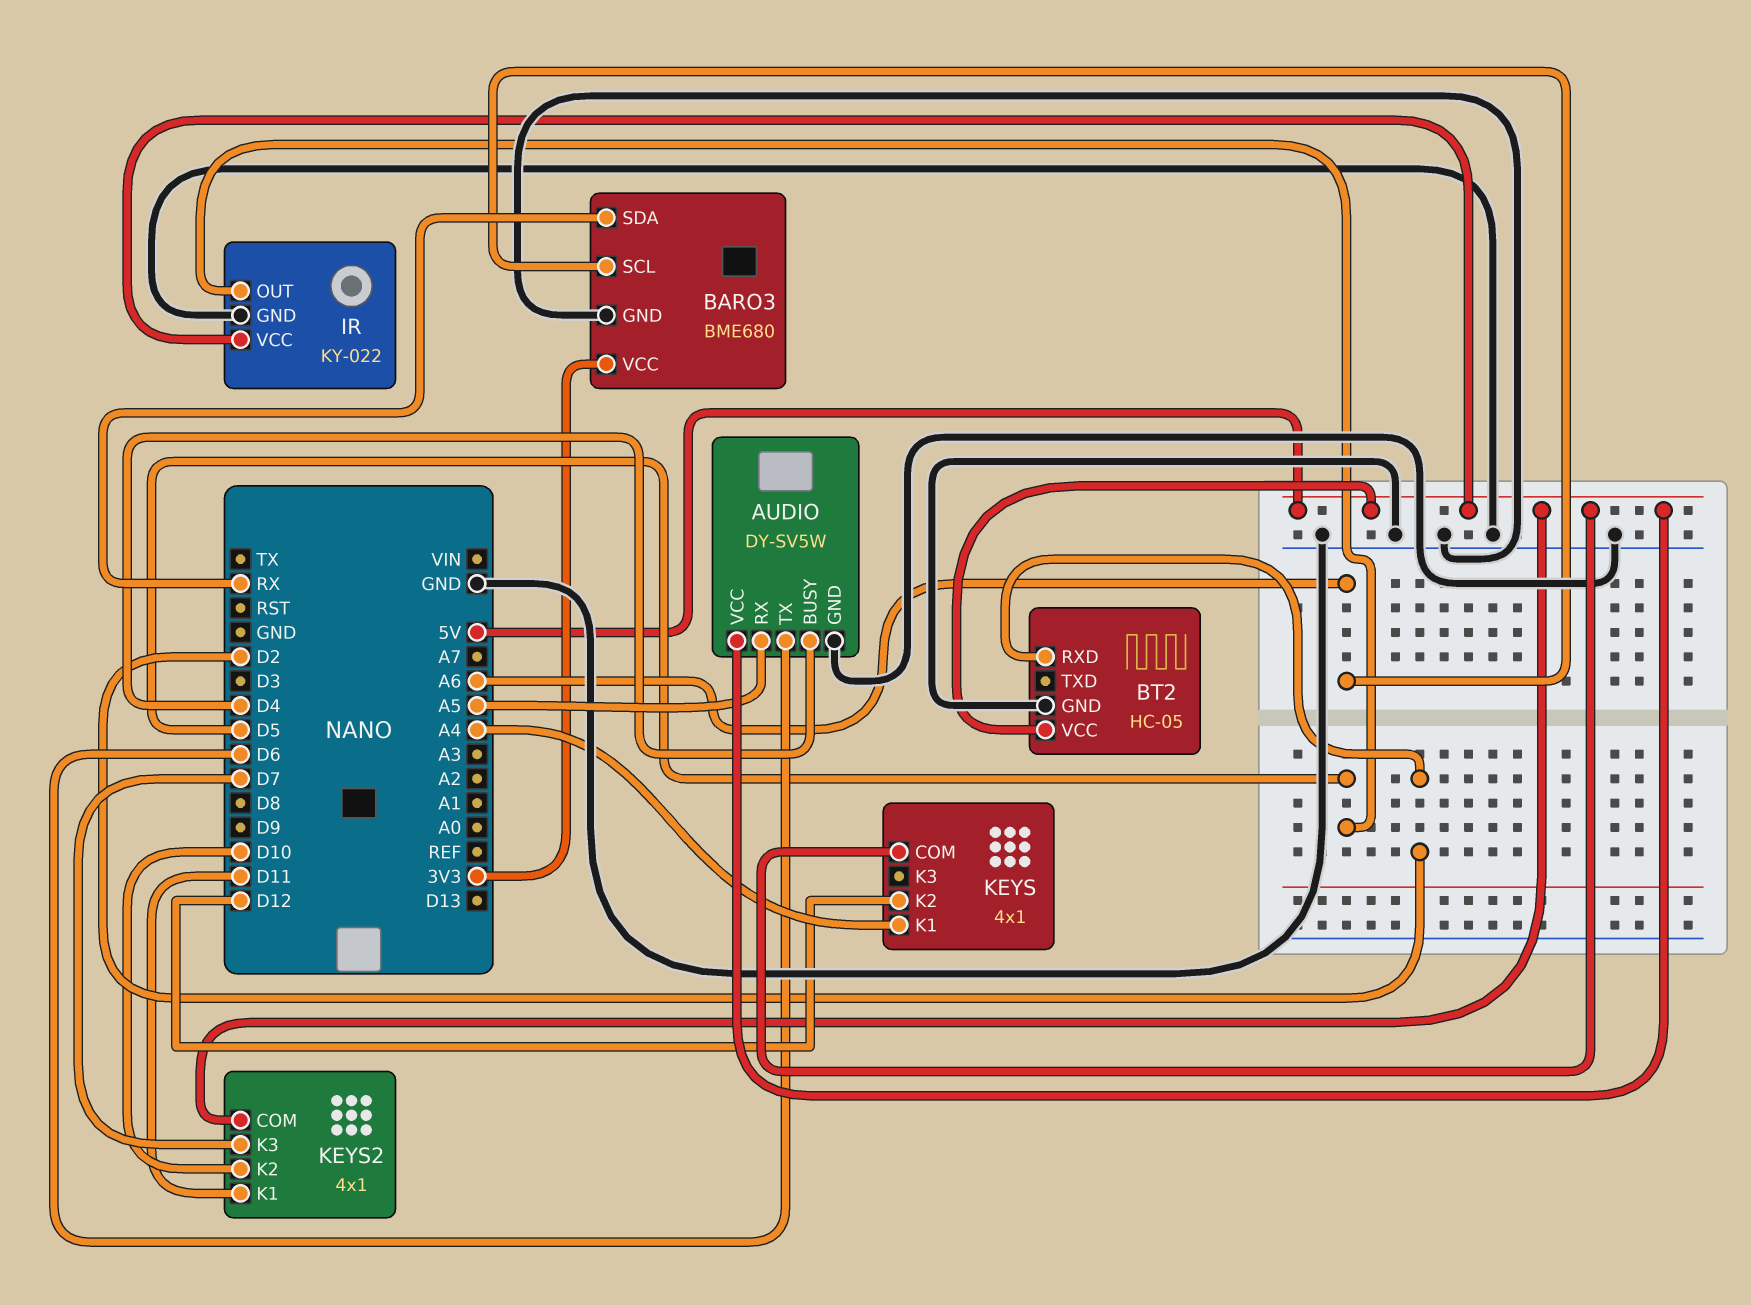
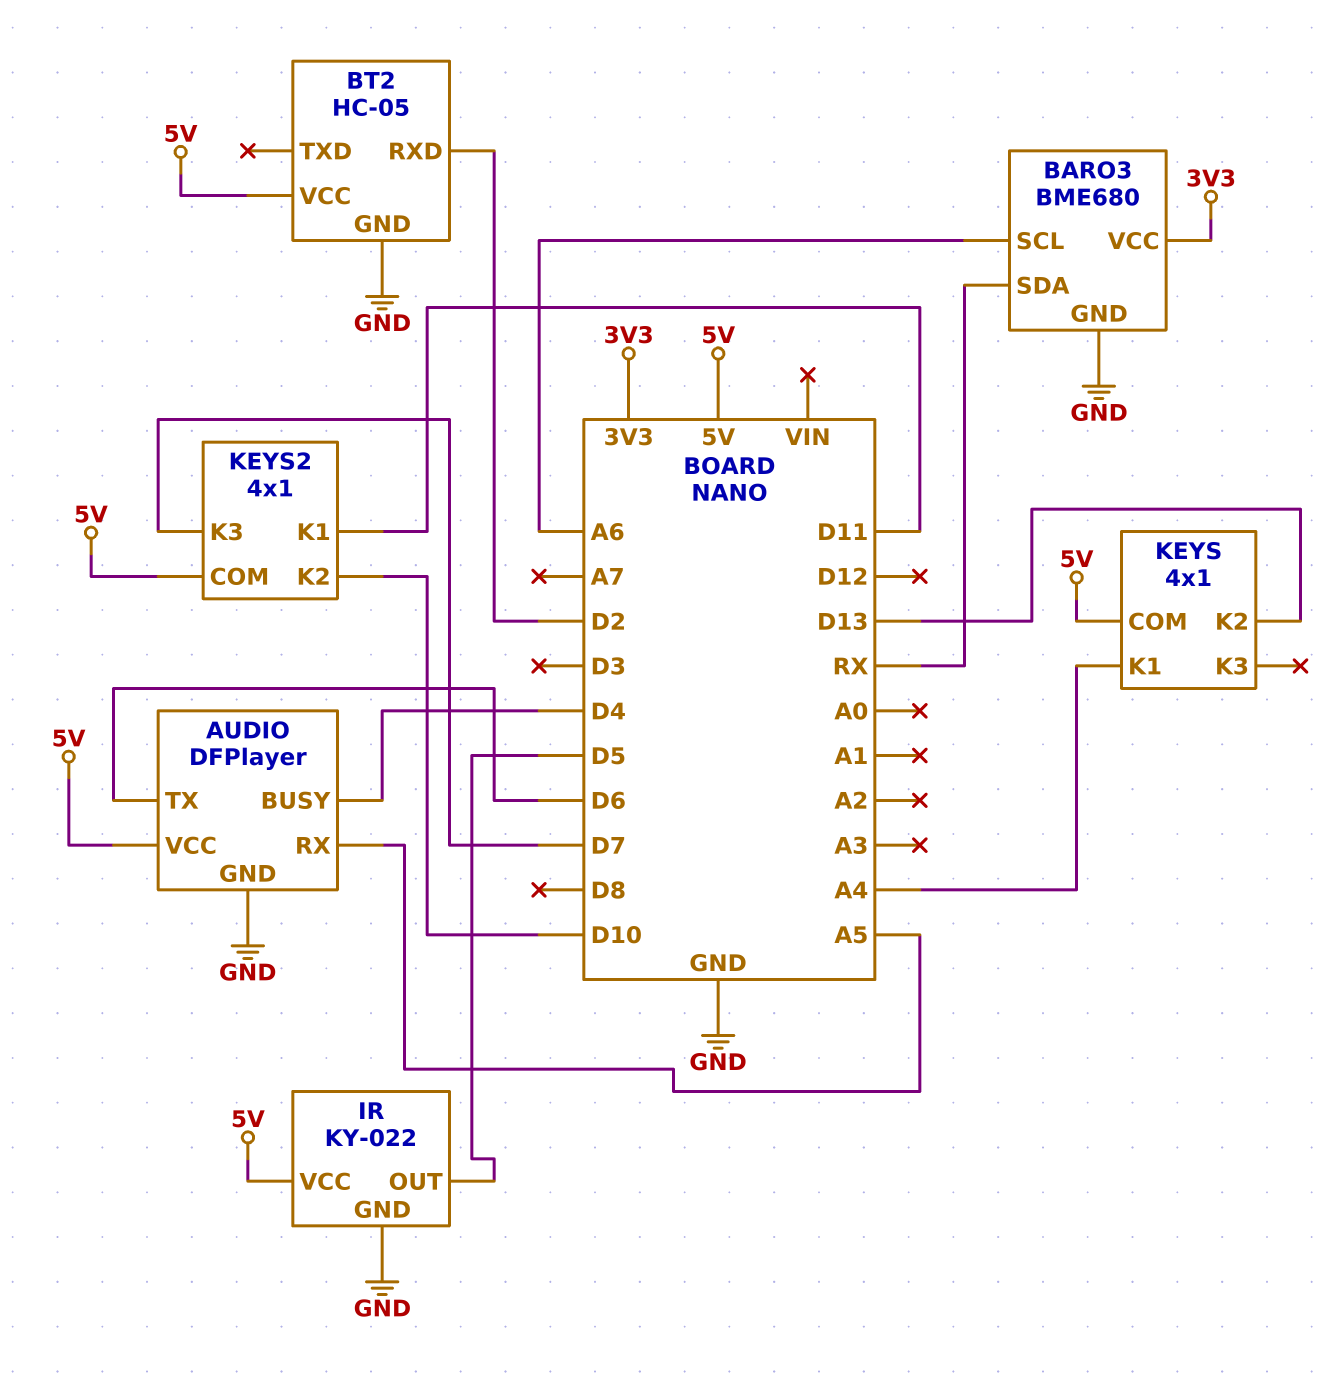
AUDIO: DY-SV5W -> DFPlayer
KEYS pin K2: D12 -> D13

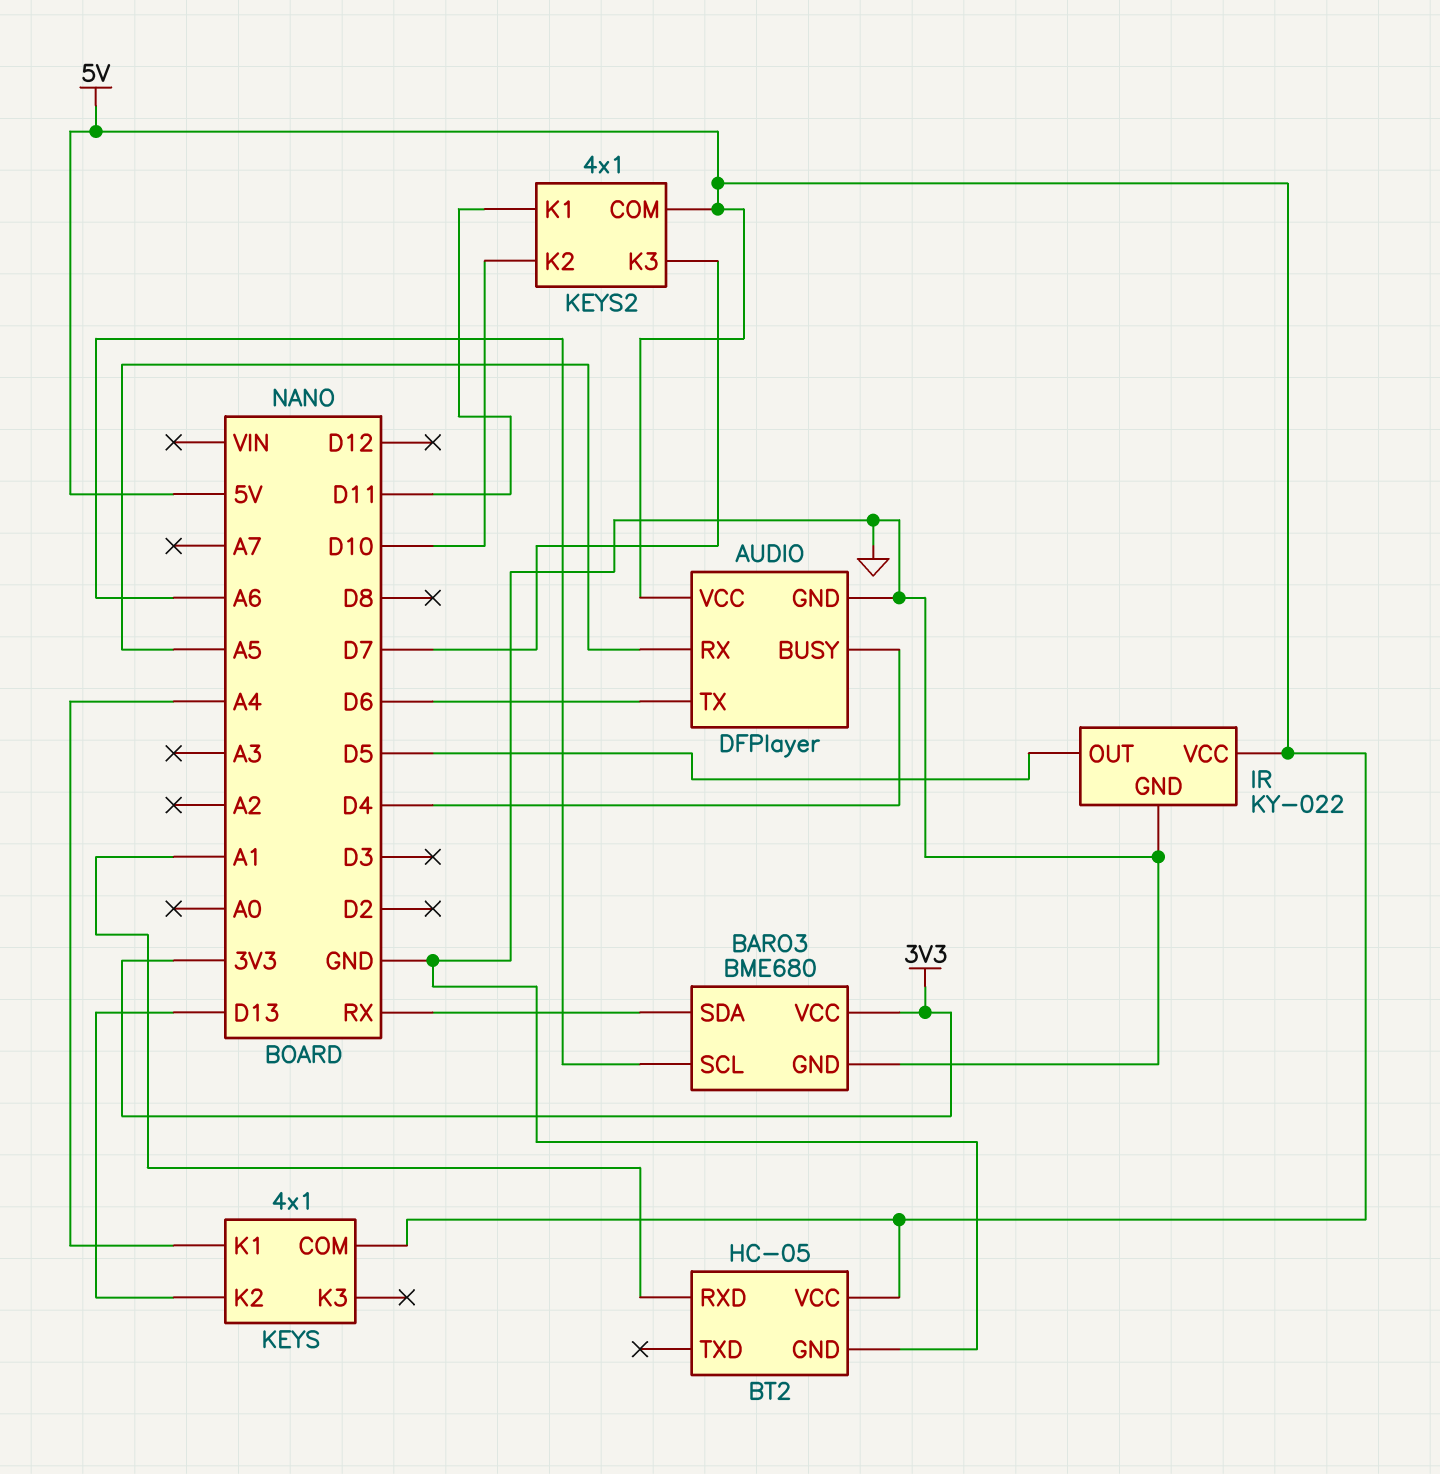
BT2 pin RXD: D2 -> A1

